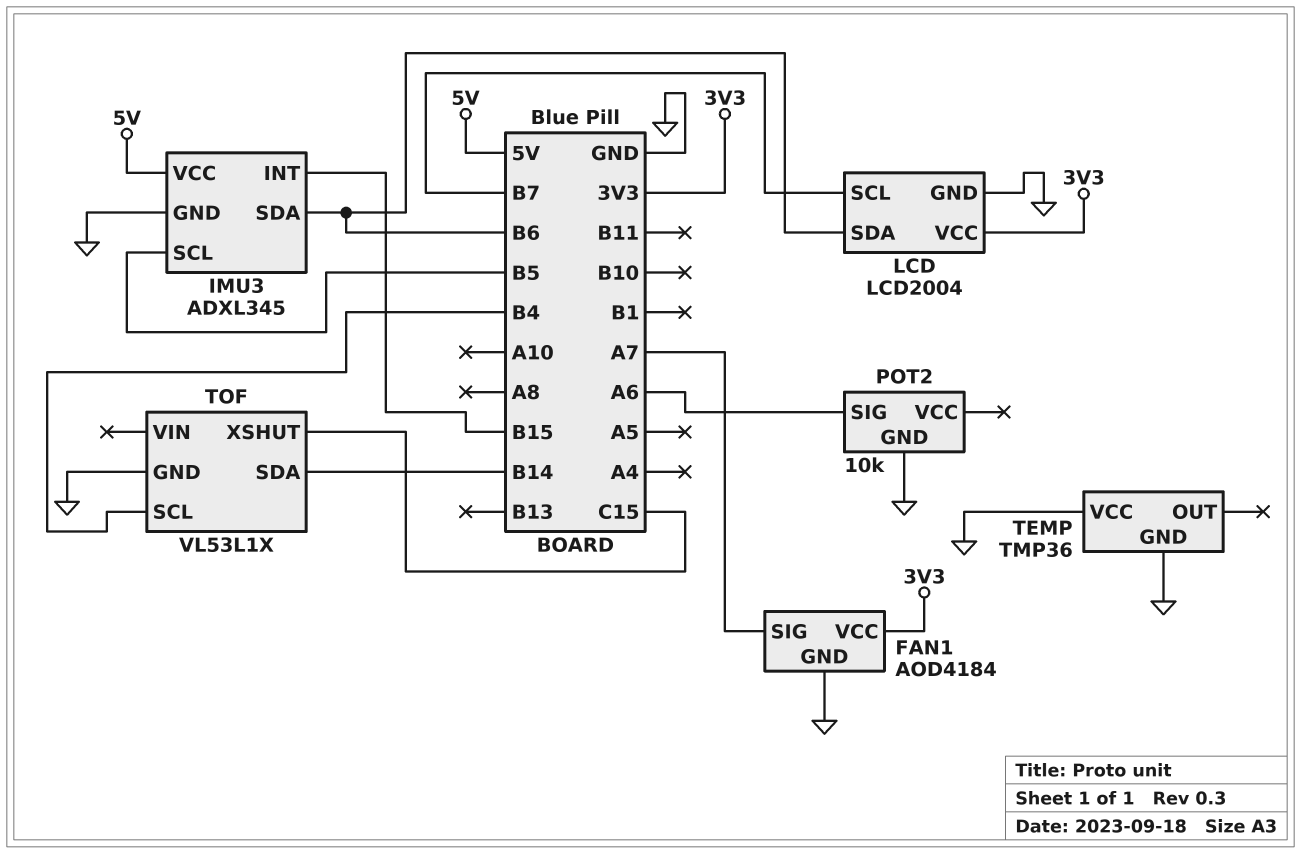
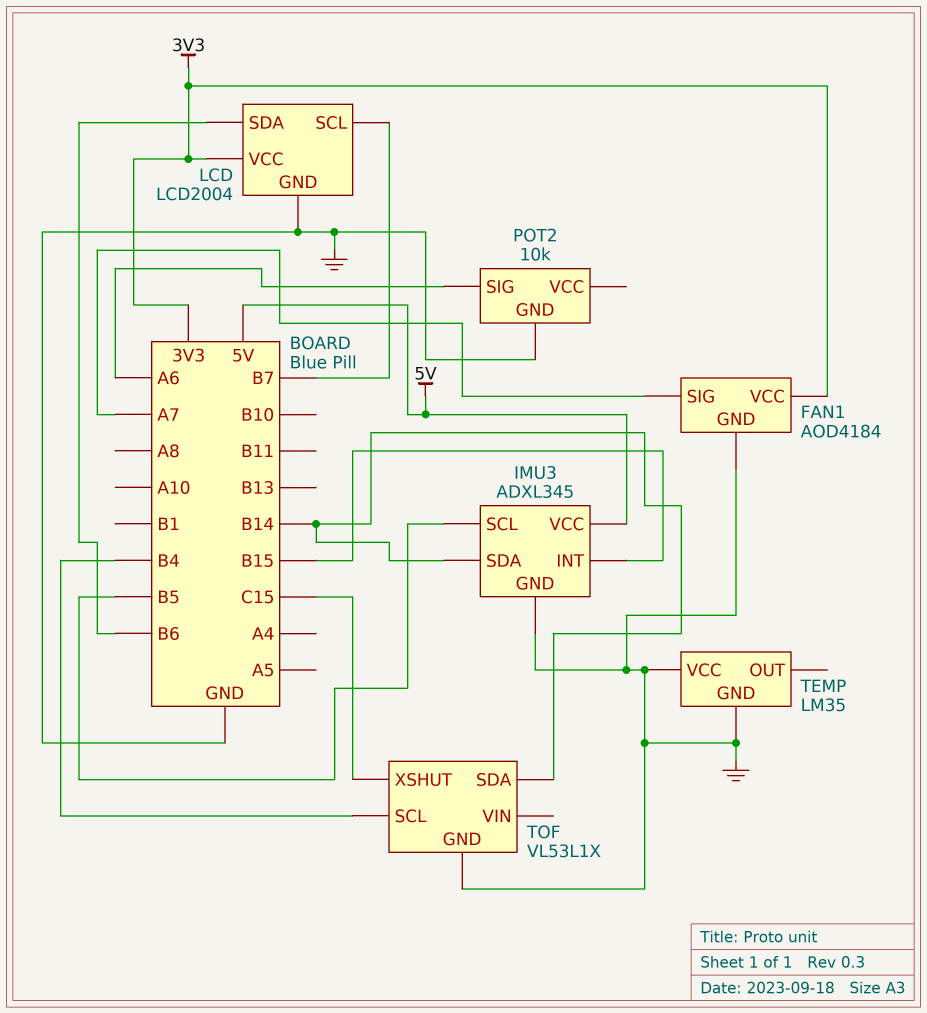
IMU3 pin SDA: B6 -> B14
TEMP: TMP36 -> LM35

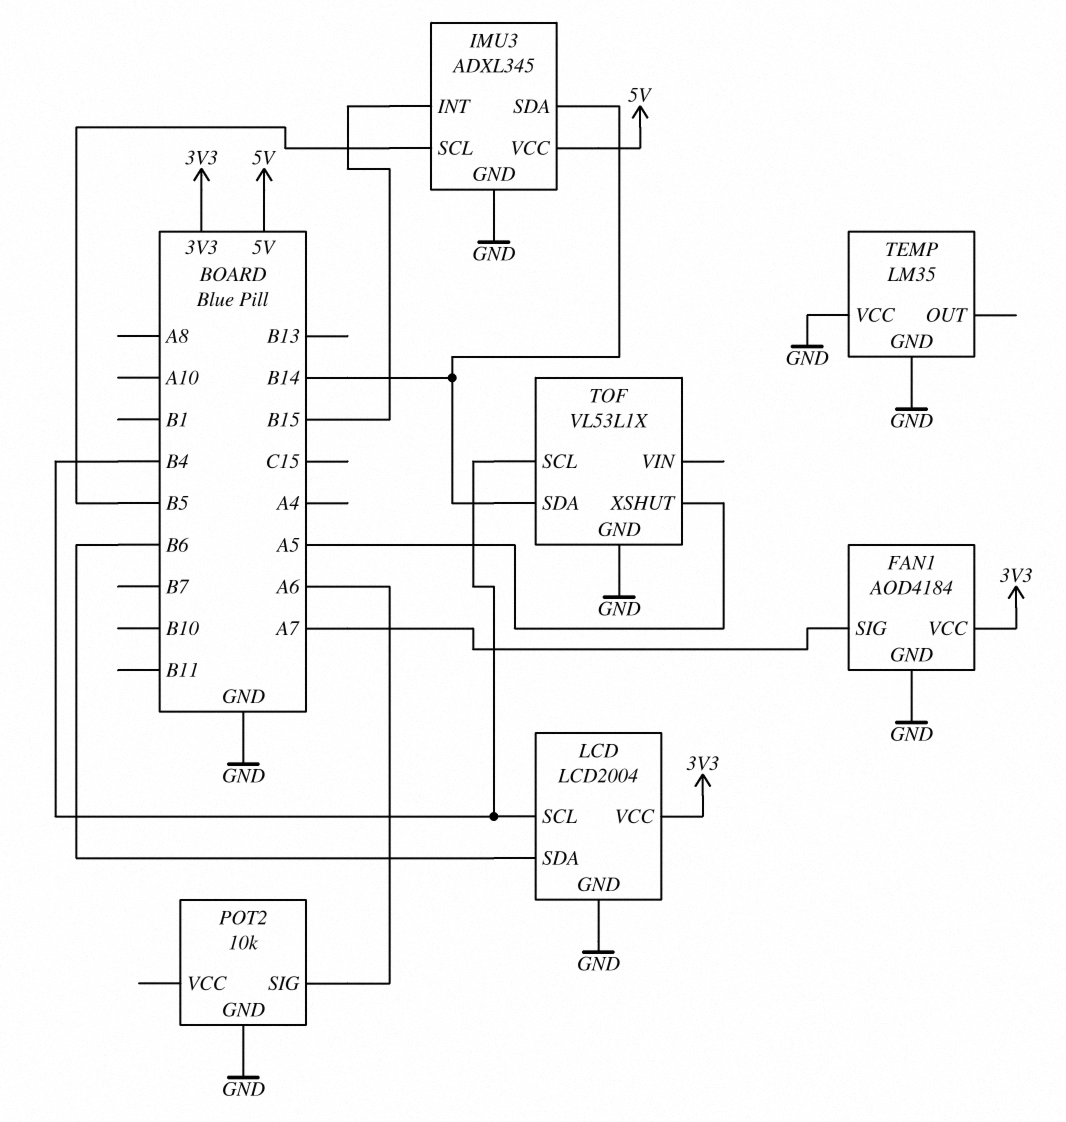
LCD pin SCL: B7 -> B4
TOF pin XSHUT: C15 -> A5

